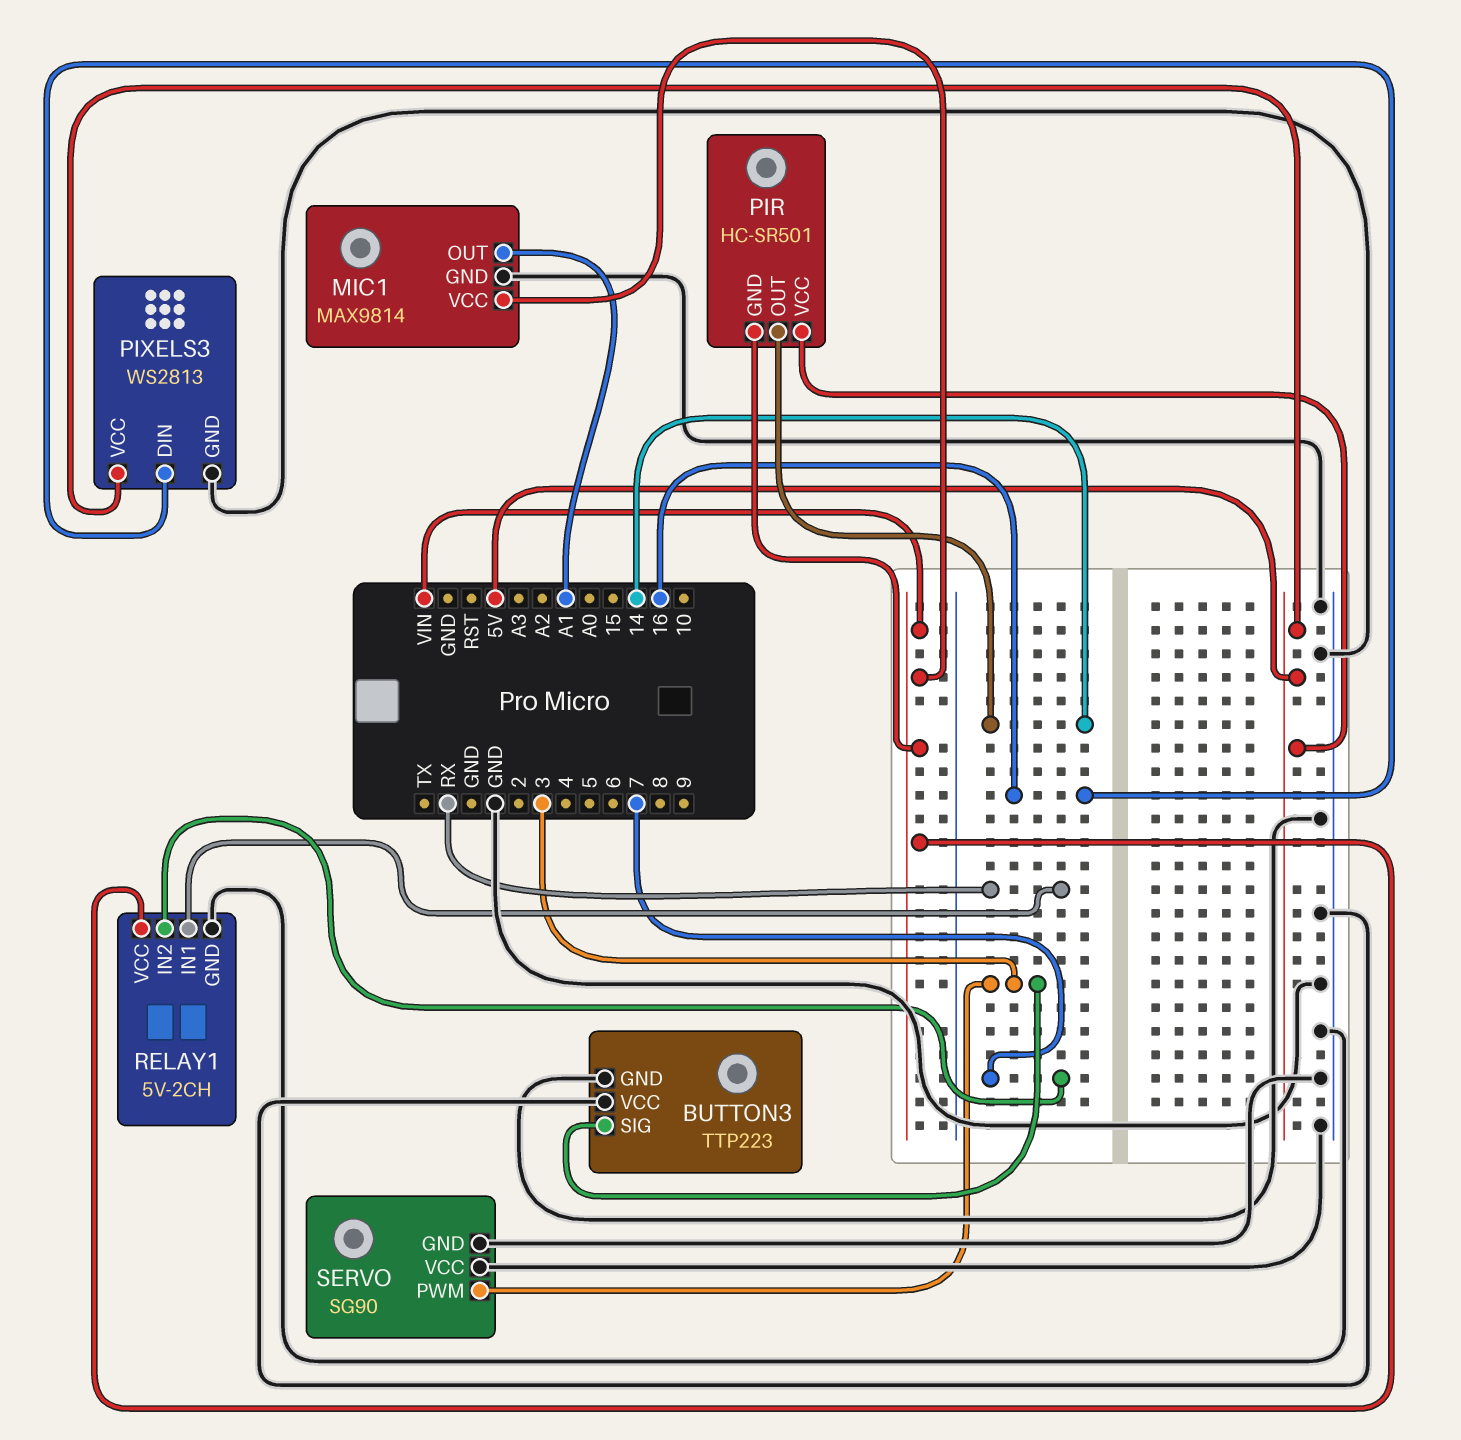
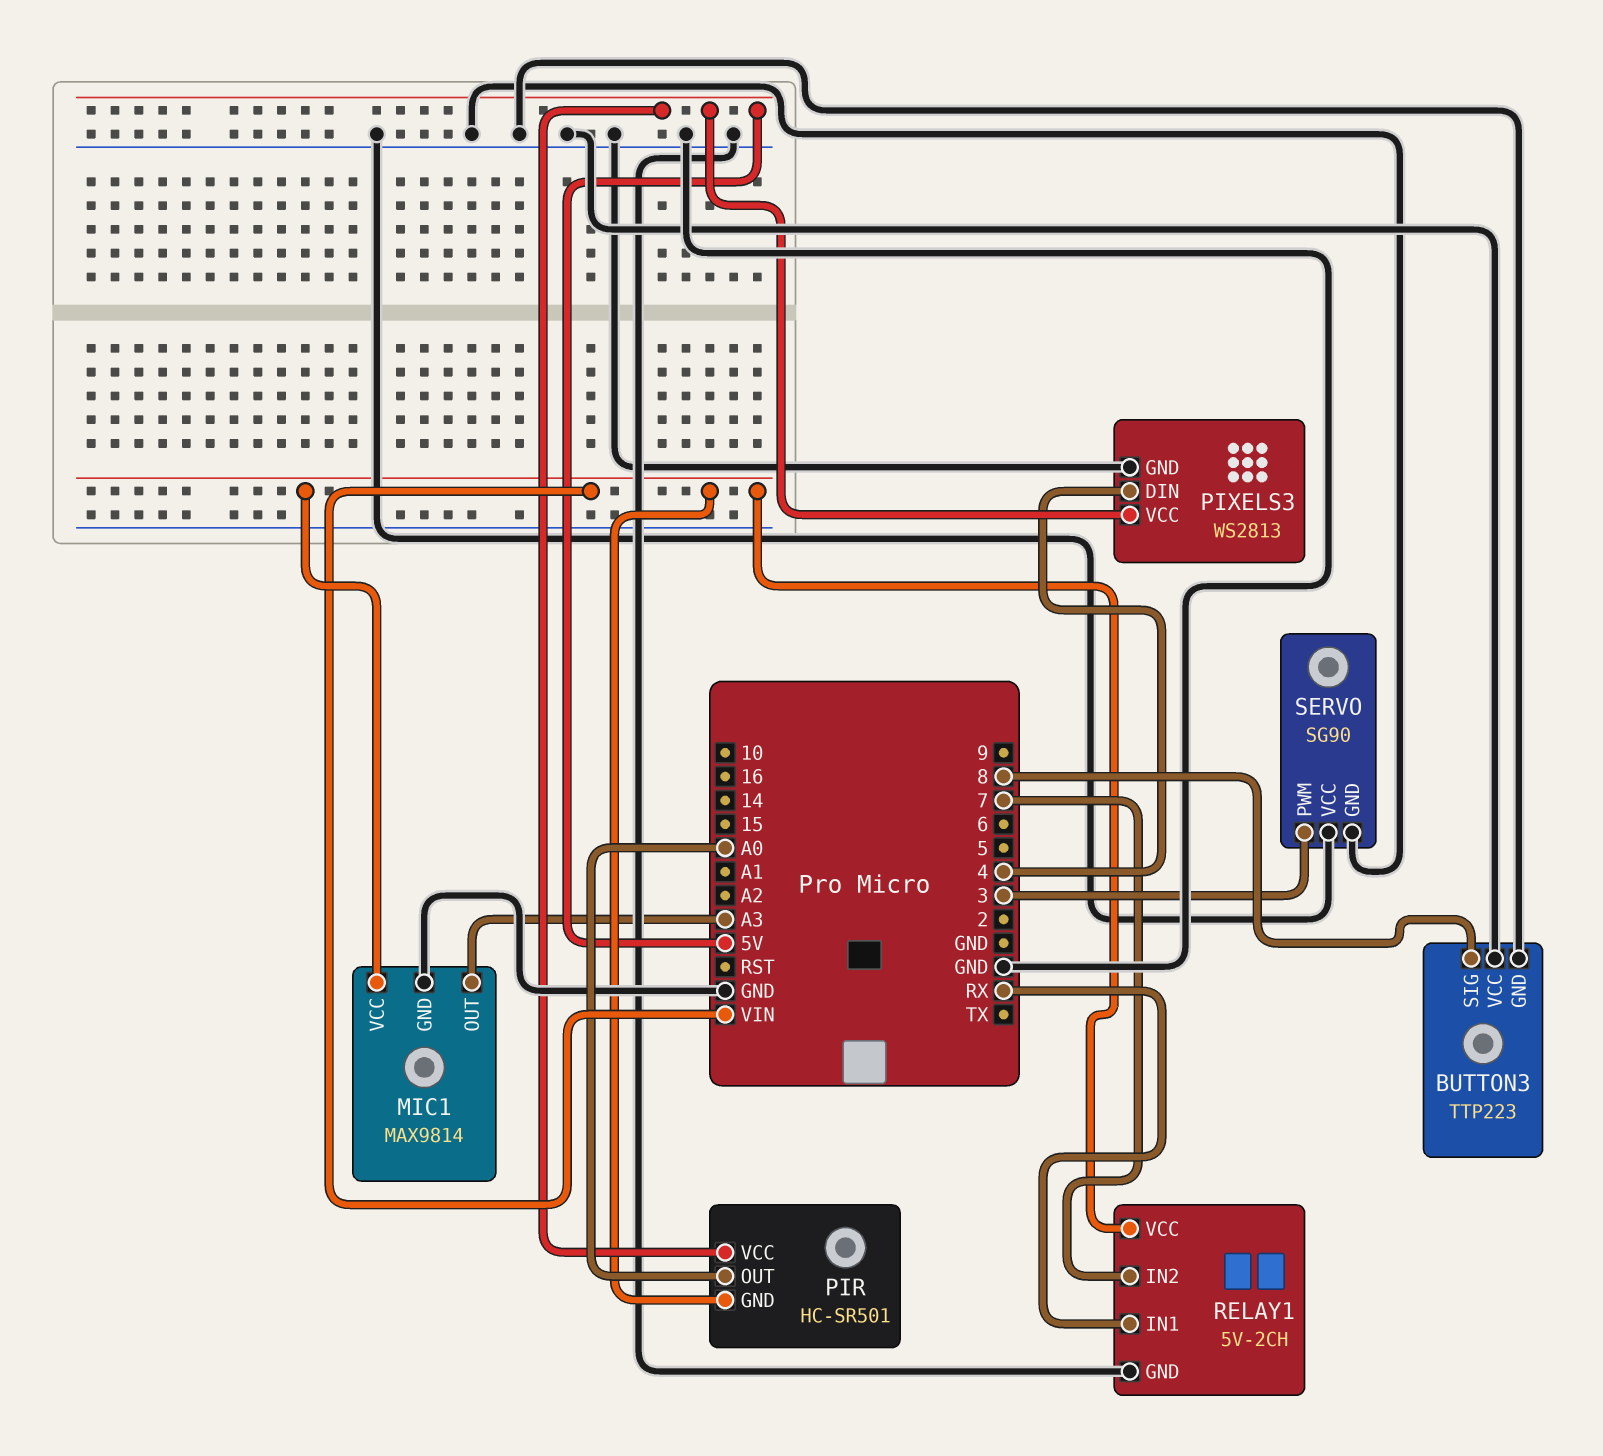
BUTTON3 pin SIG: 3 -> 8
MIC1 pin OUT: A1 -> A3
PIR pin OUT: 14 -> A0
PIXELS3 pin DIN: 16 -> 4

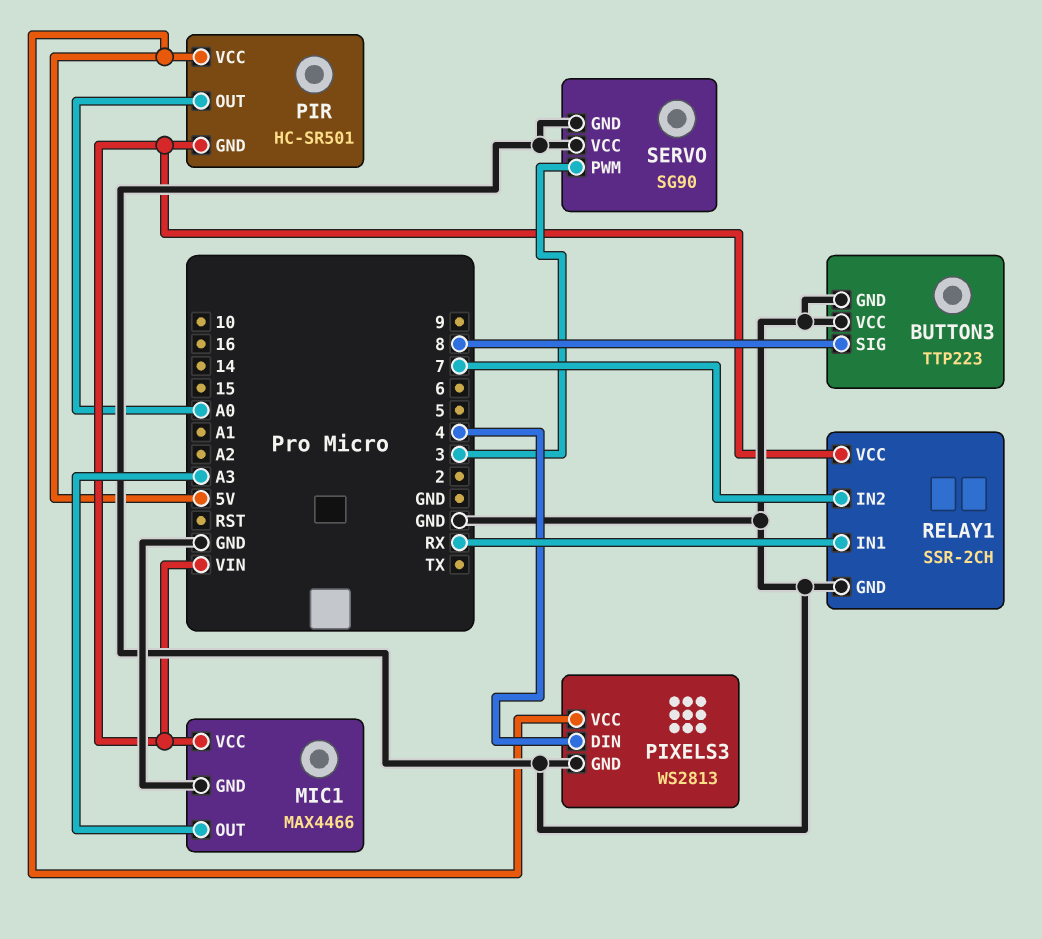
MIC1: MAX9814 -> MAX4466
RELAY1: 5V-2CH -> SSR-2CH

